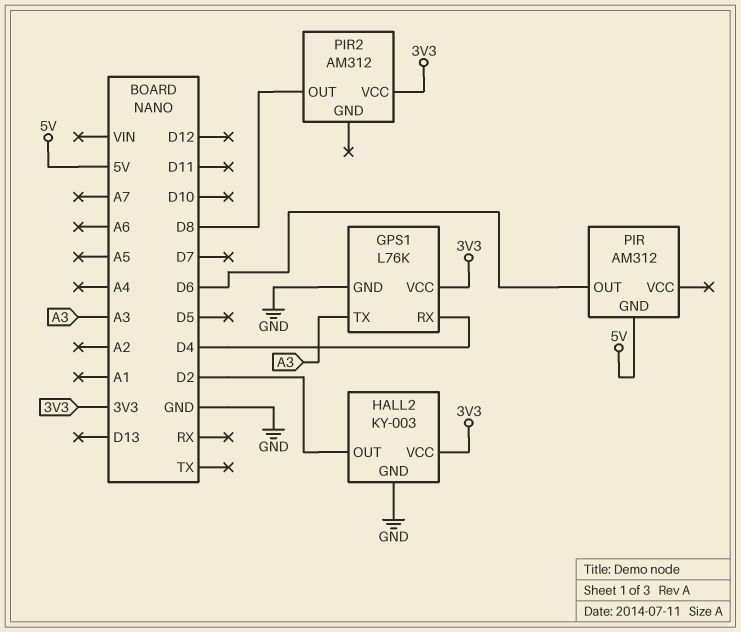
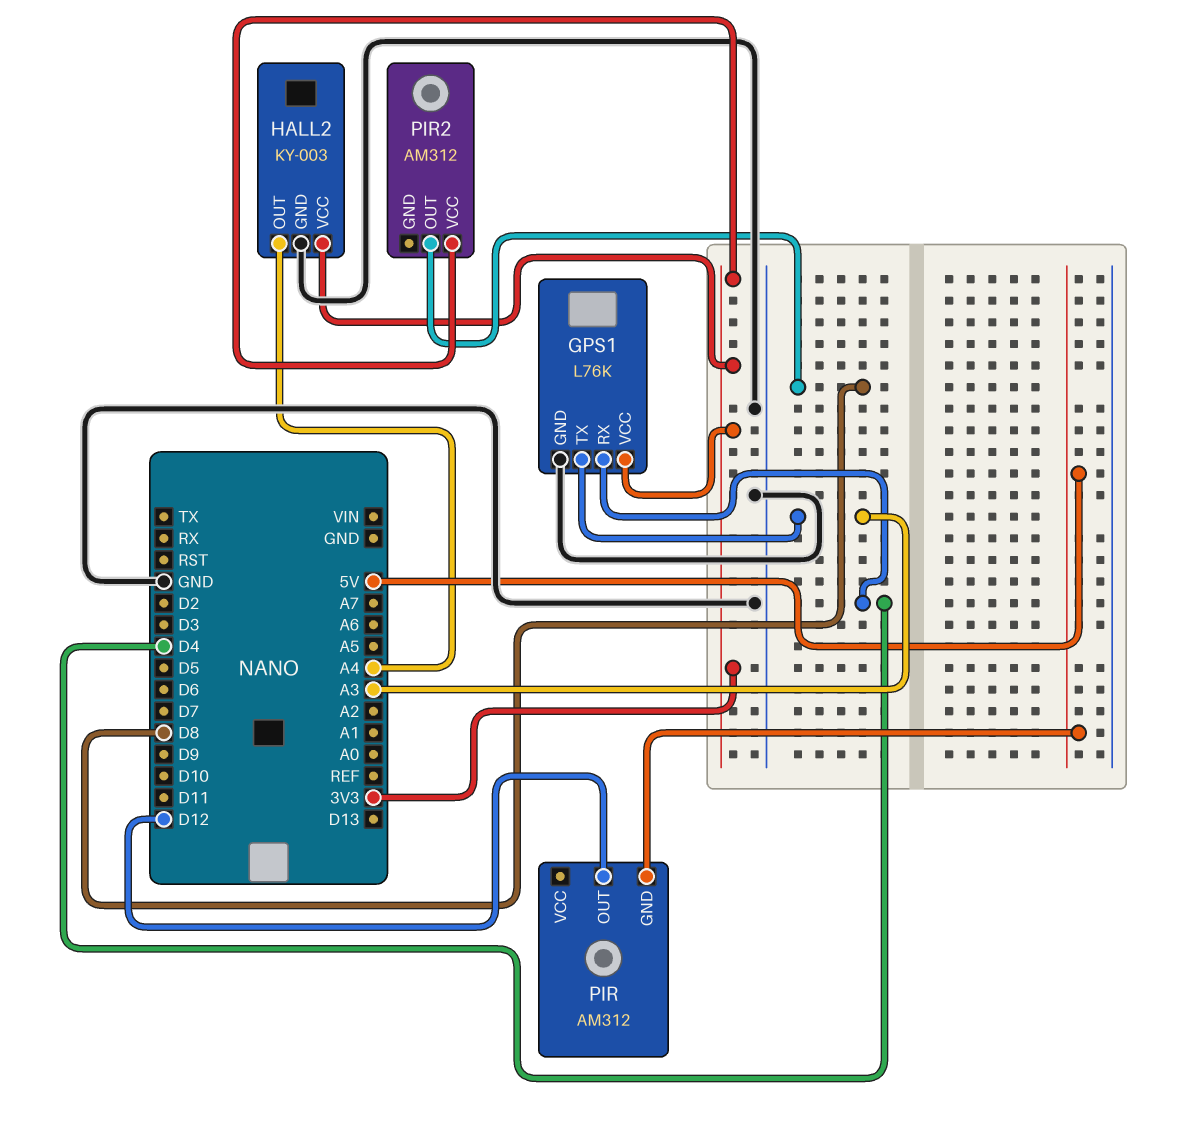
HALL2 pin OUT: D2 -> A4
PIR pin OUT: D6 -> D12

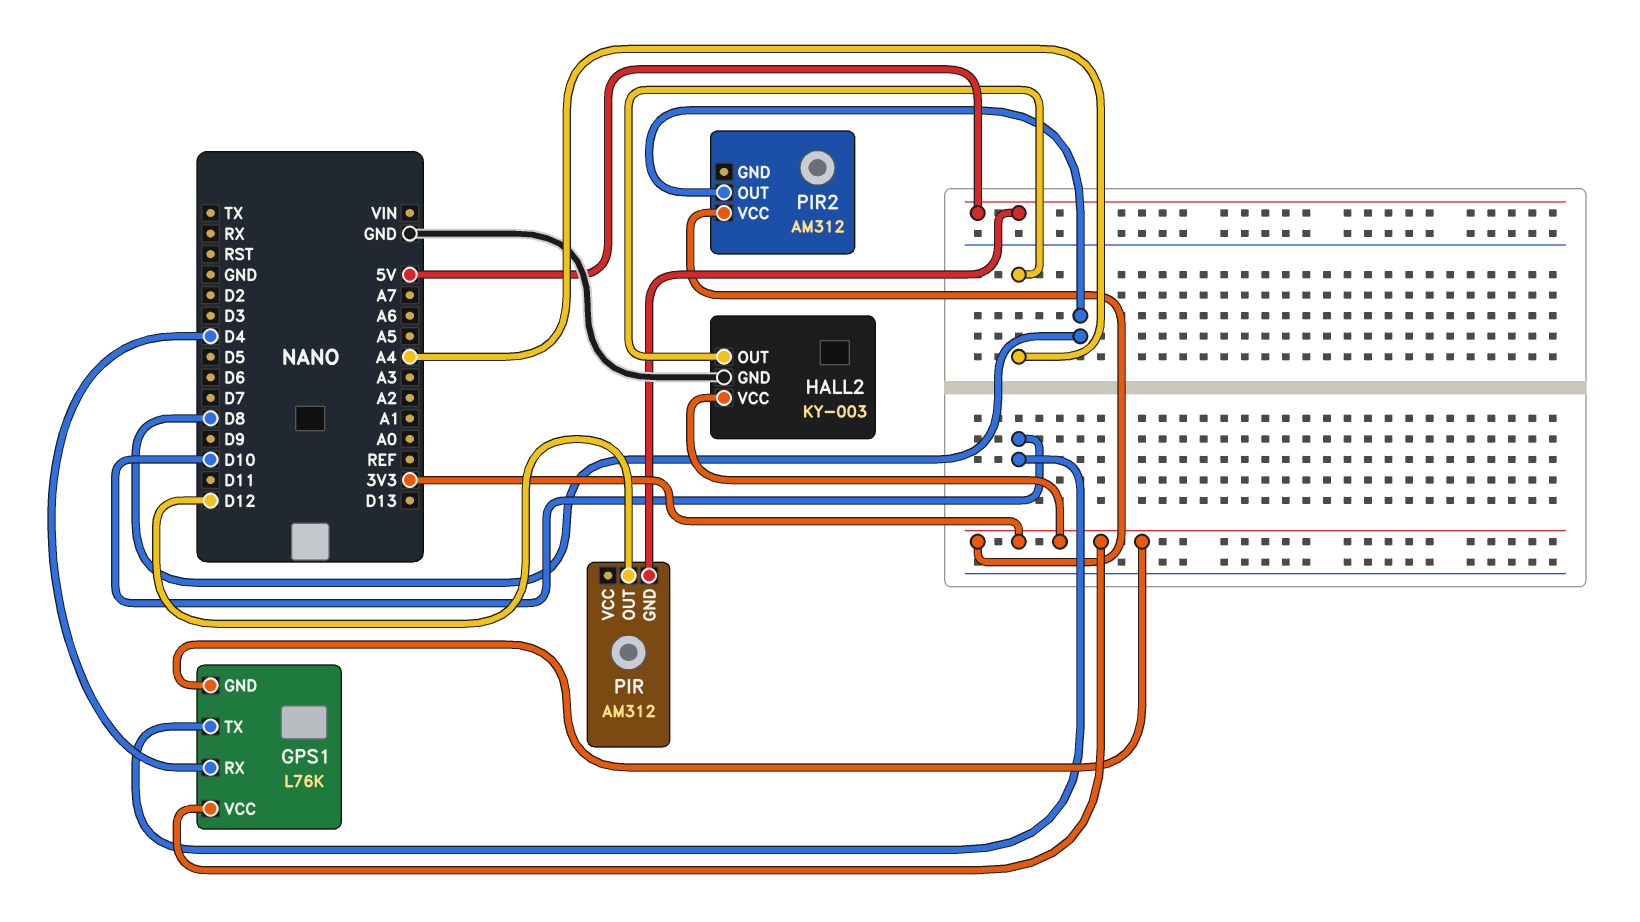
GPS1 pin GND: GND -> 3V3
GPS1 pin TX: A3 -> D10

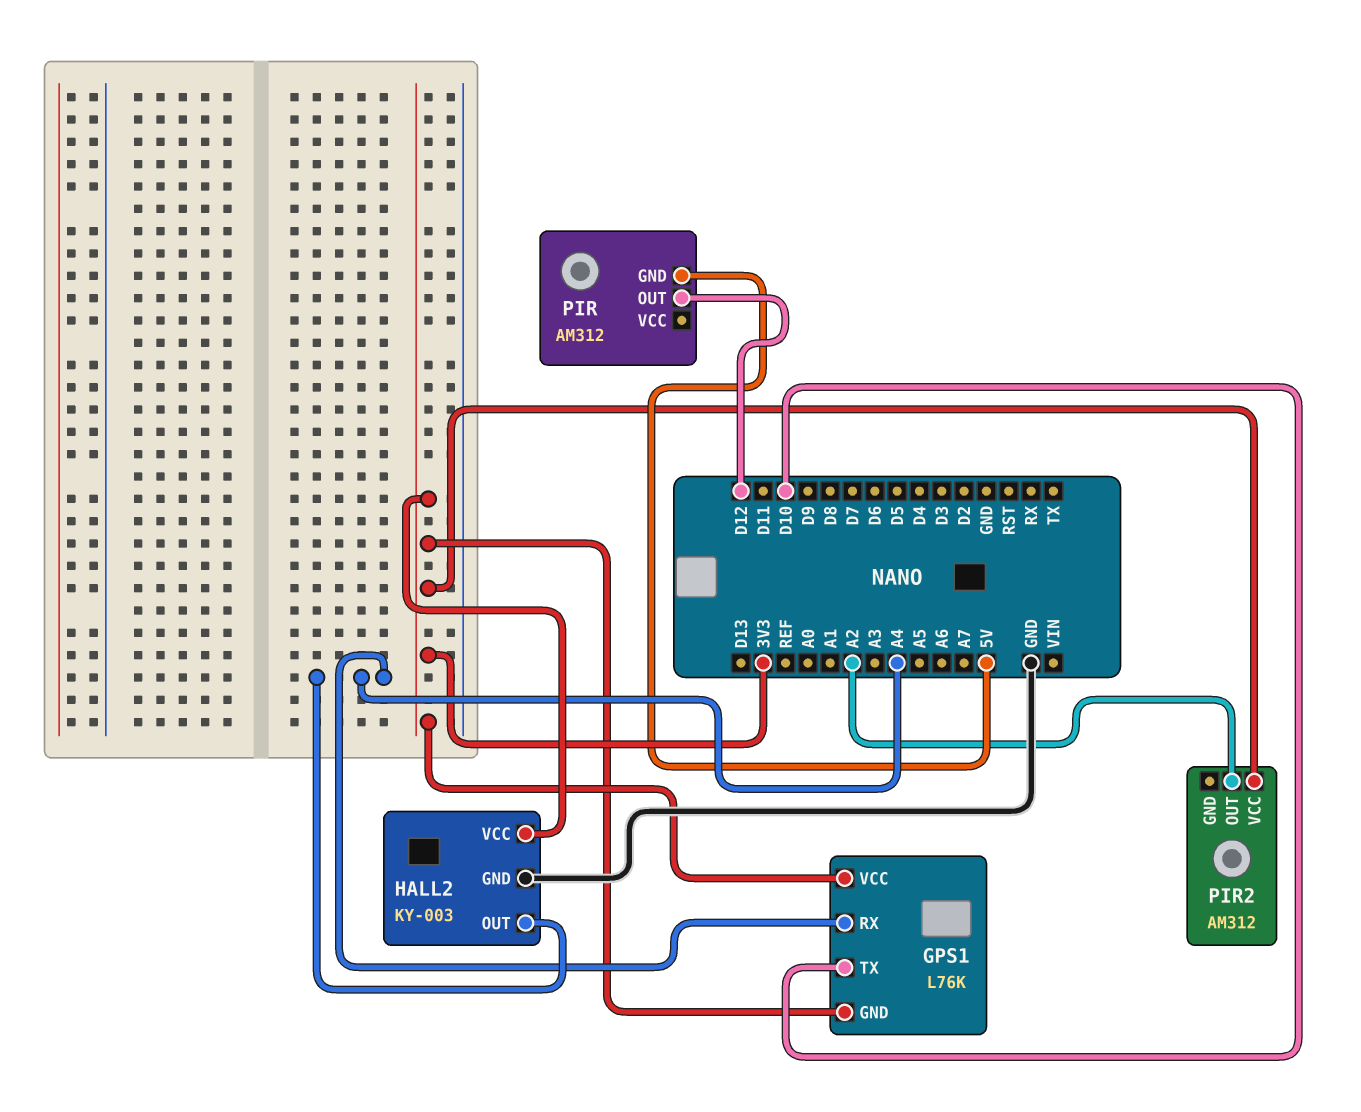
GPS1 pin RX: D4 -> A4
PIR2 pin OUT: D8 -> A2

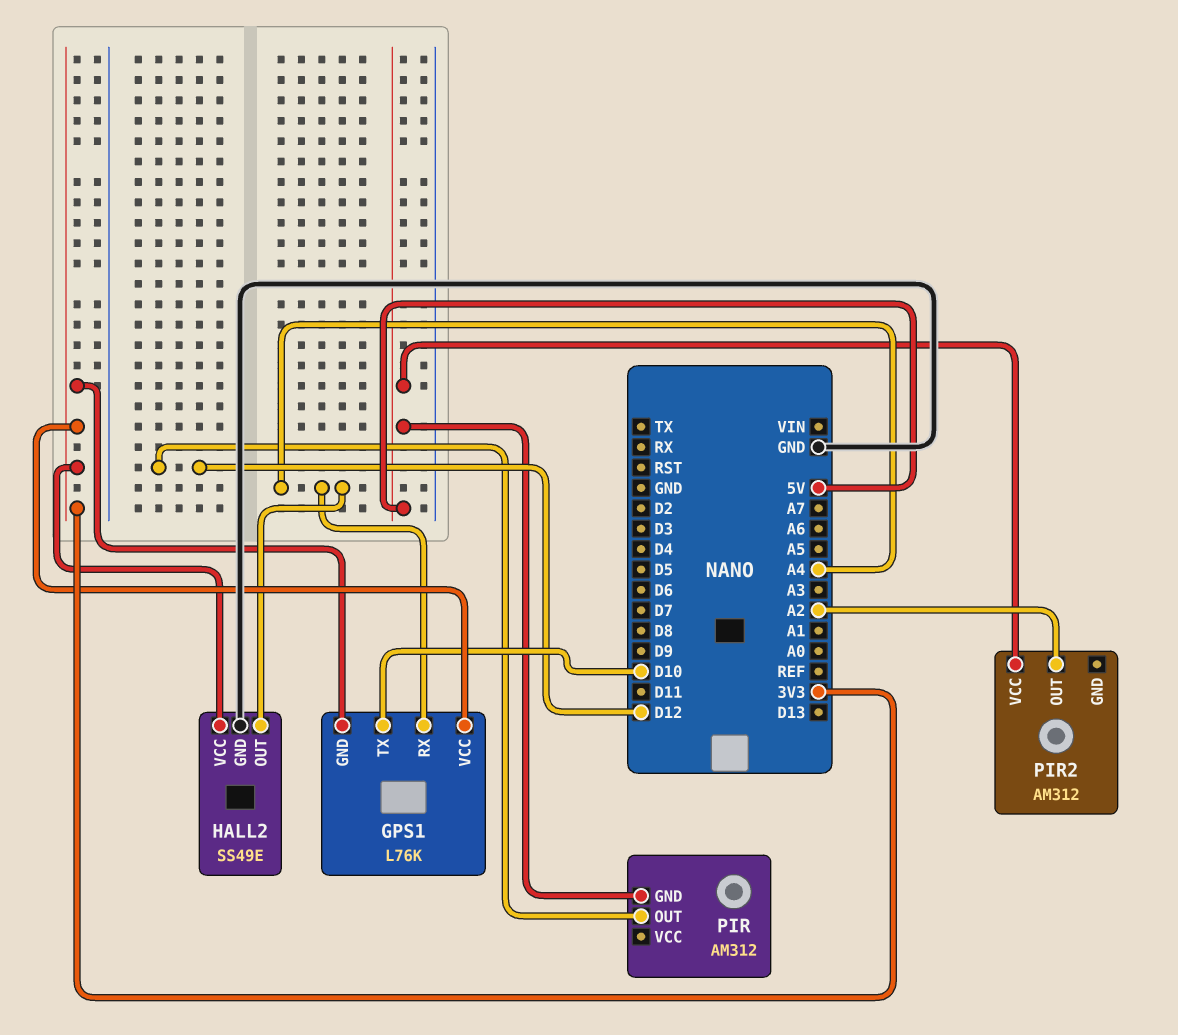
HALL2: KY-003 -> SS49E
PIR2 pin VCC: 3V3 -> 5V

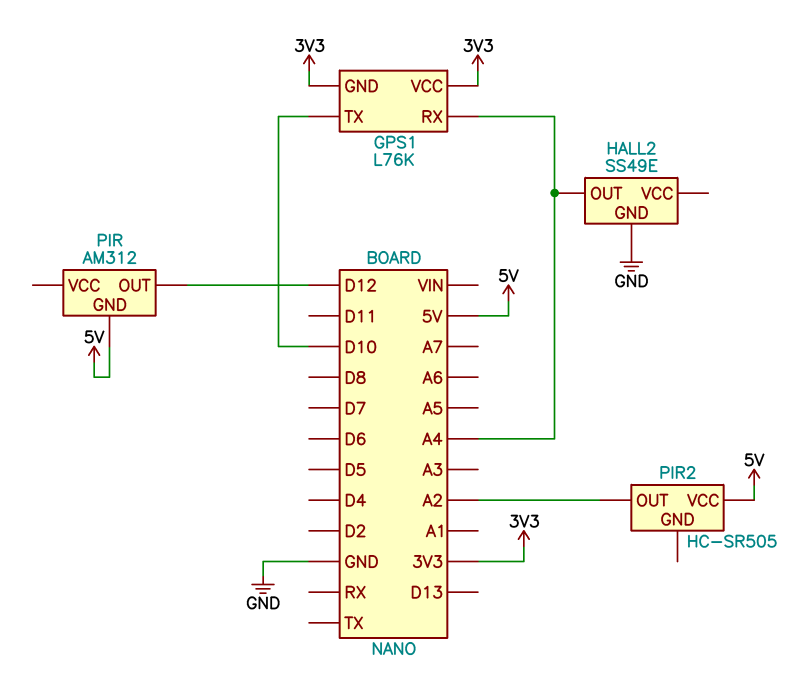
HALL2 pin VCC: 3V3 -> none
PIR2: AM312 -> HC-SR505

